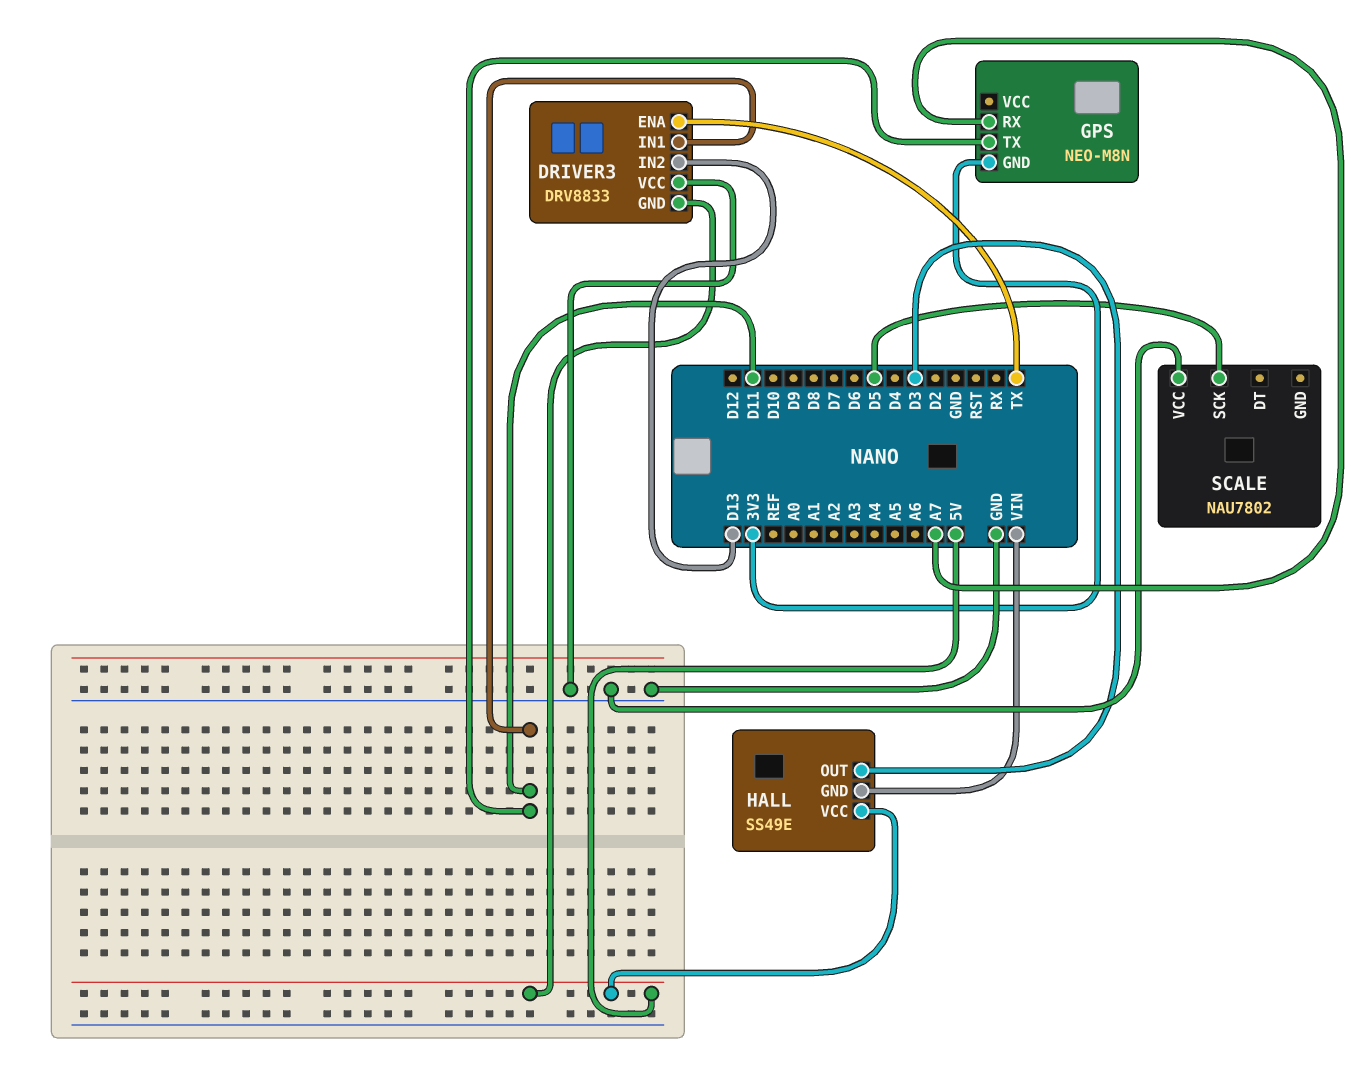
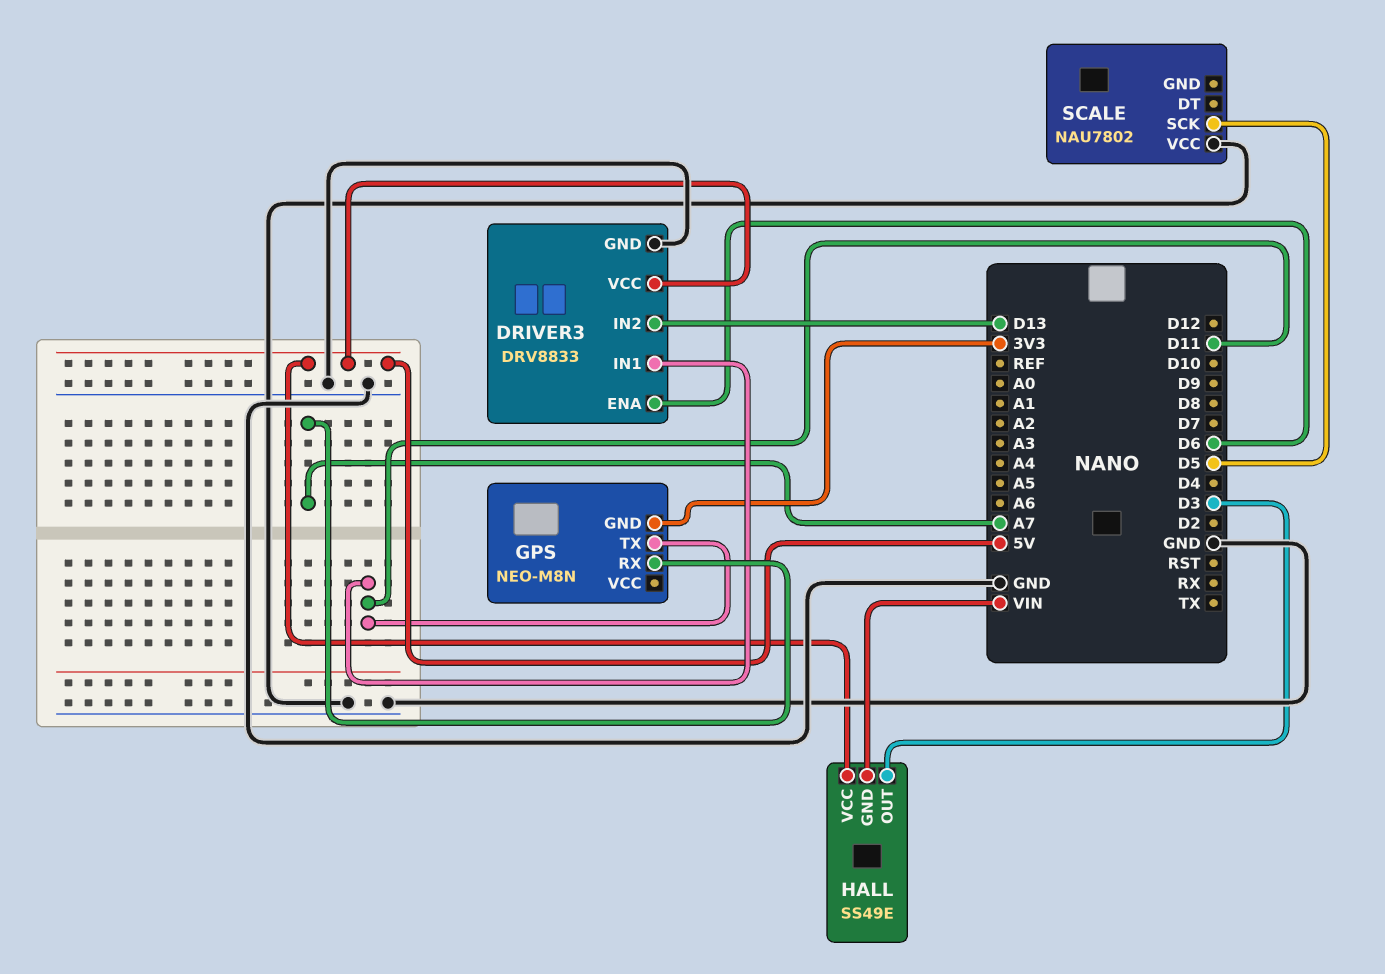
DRIVER3 pin ENA: TX -> D6
DRIVER3 pin GND: 5V -> GND
DRIVER3 pin VCC: GND -> 5V

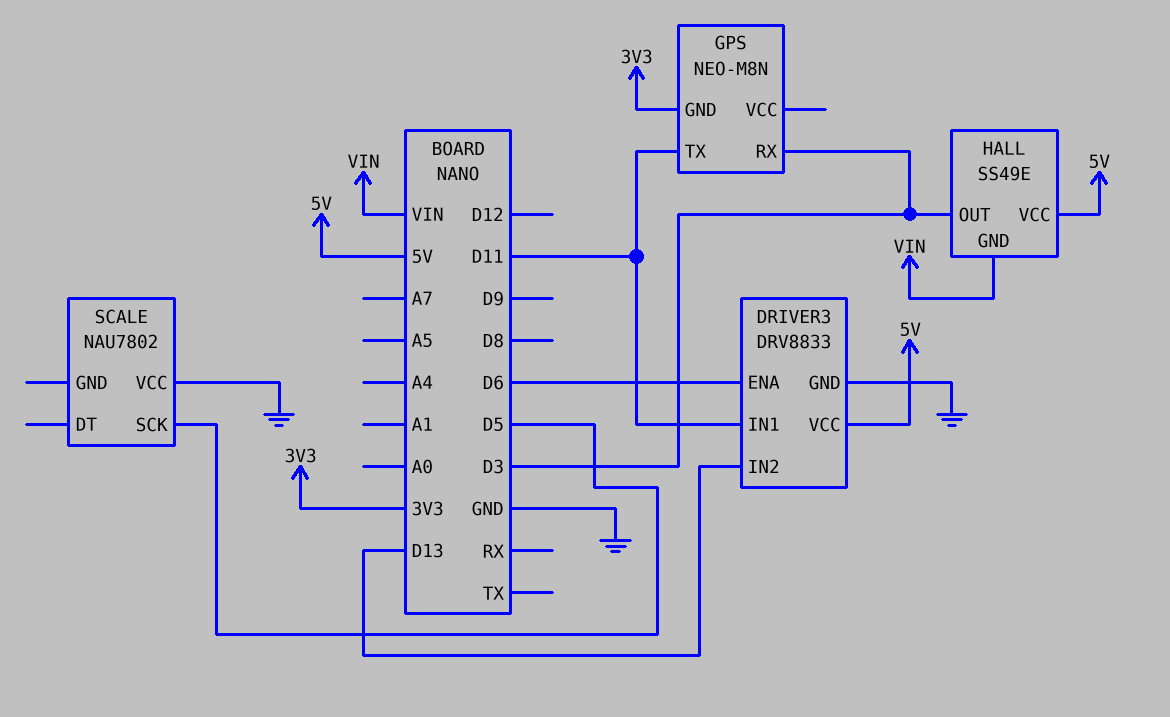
GPS pin RX: A7 -> D3

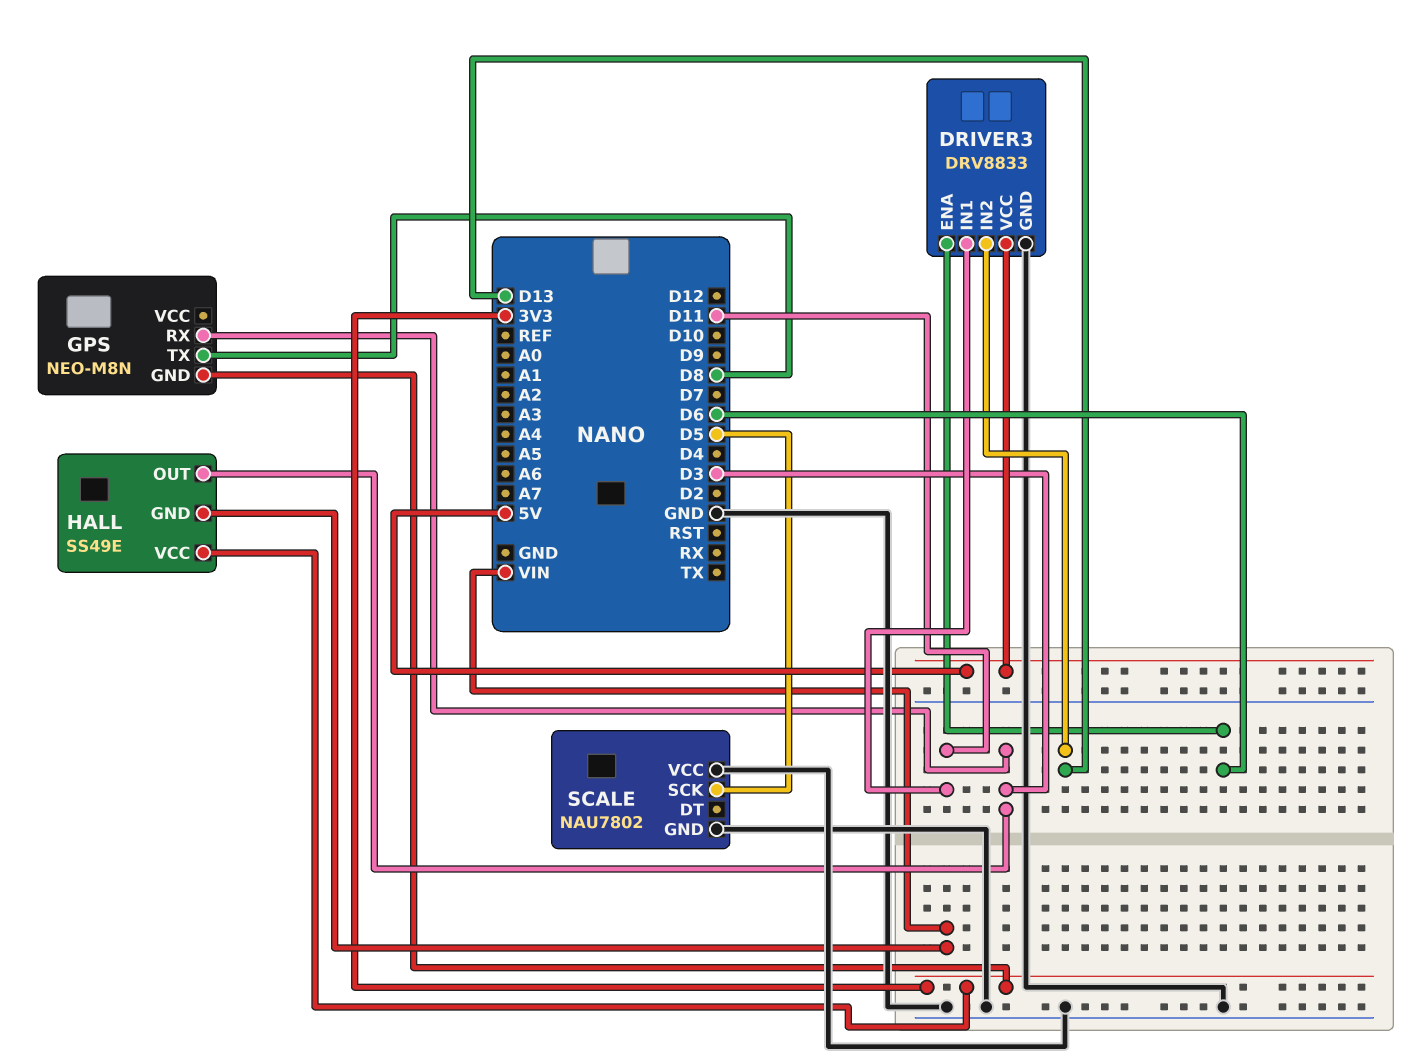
GPS pin TX: D11 -> D8
HALL pin VCC: 5V -> 3V3
SCALE pin GND: none -> GND

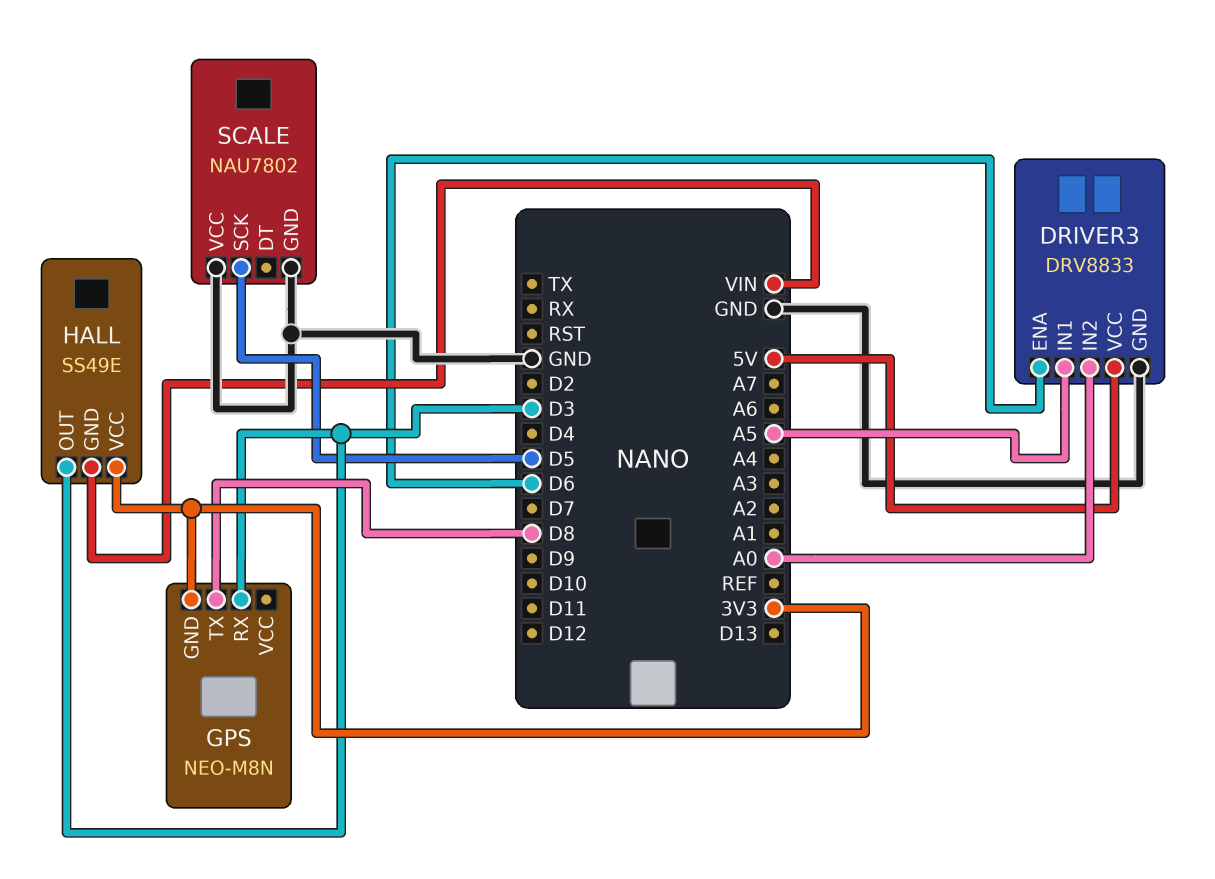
DRIVER3 pin IN1: D11 -> A5
DRIVER3 pin IN2: D13 -> A0

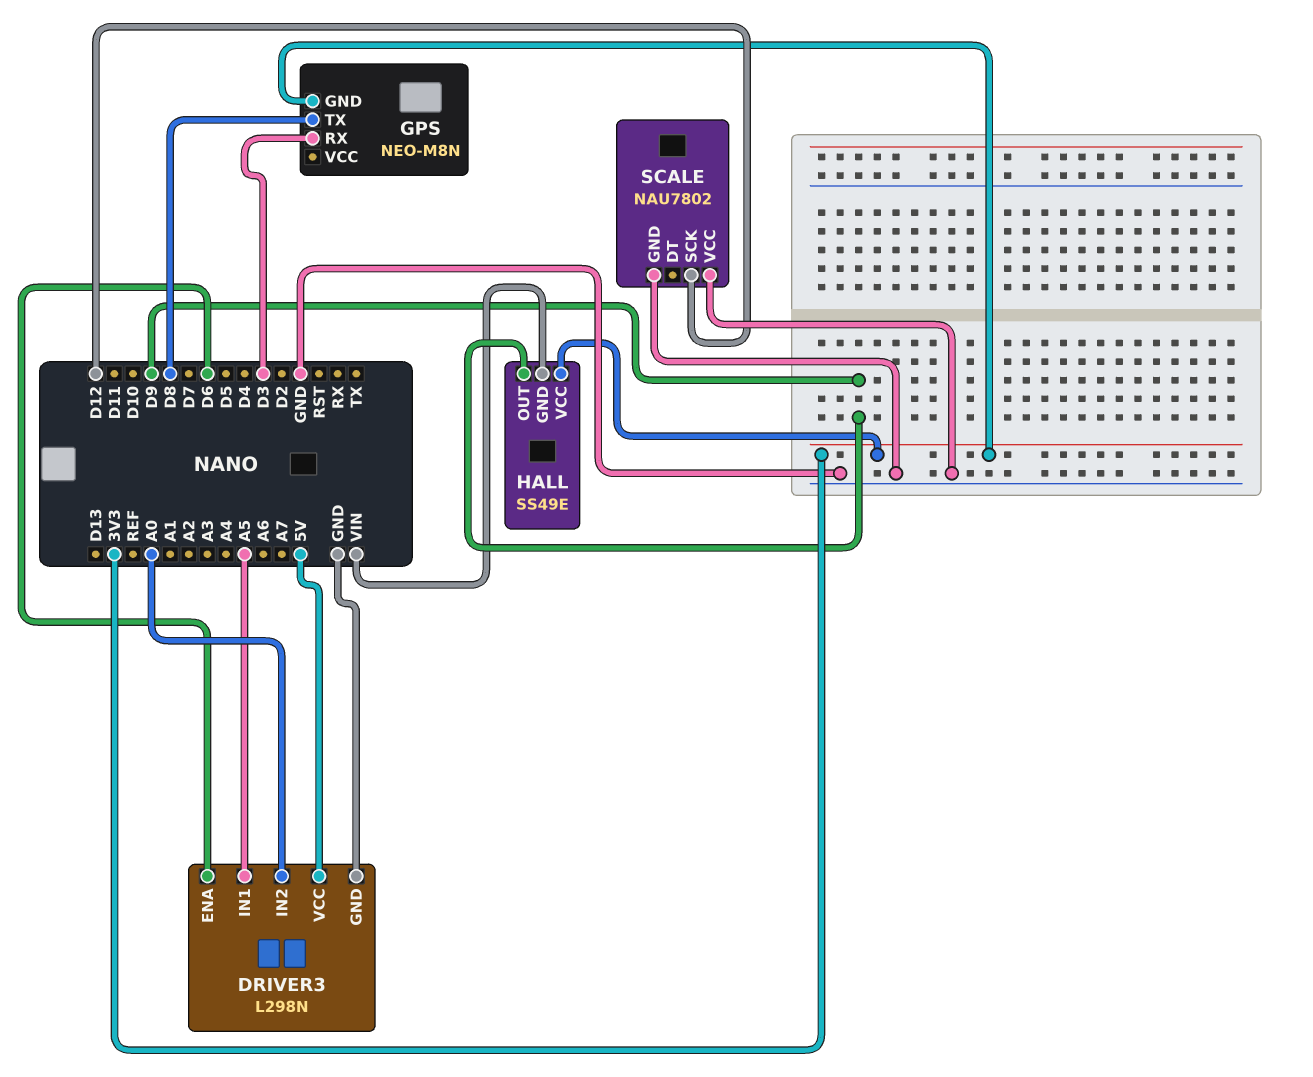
DRIVER3: DRV8833 -> L298N
HALL pin OUT: D3 -> D9
SCALE pin SCK: D5 -> D12

